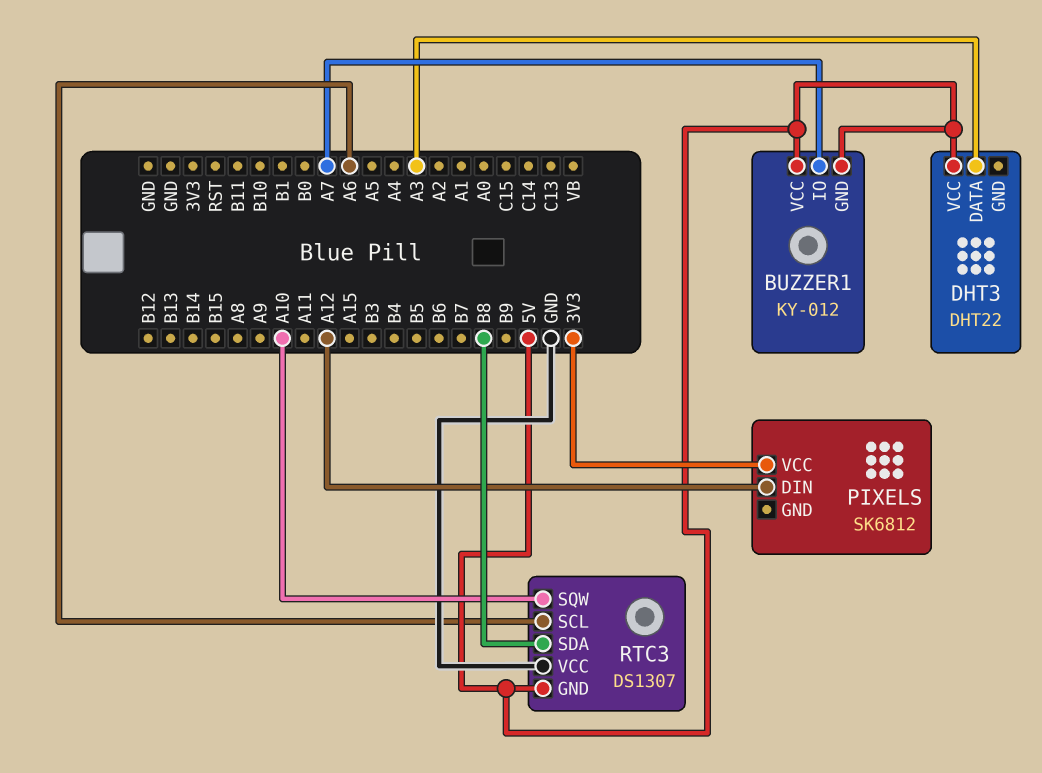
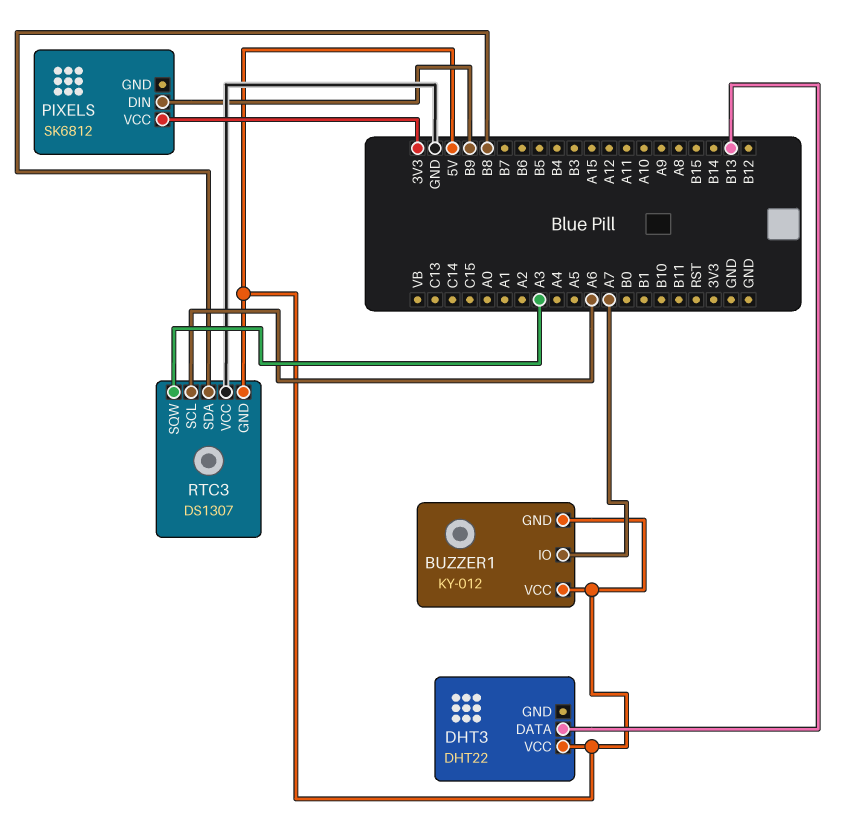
DHT3 pin DATA: A3 -> B13
PIXELS pin DIN: A12 -> B9
RTC3 pin SQW: A10 -> A3

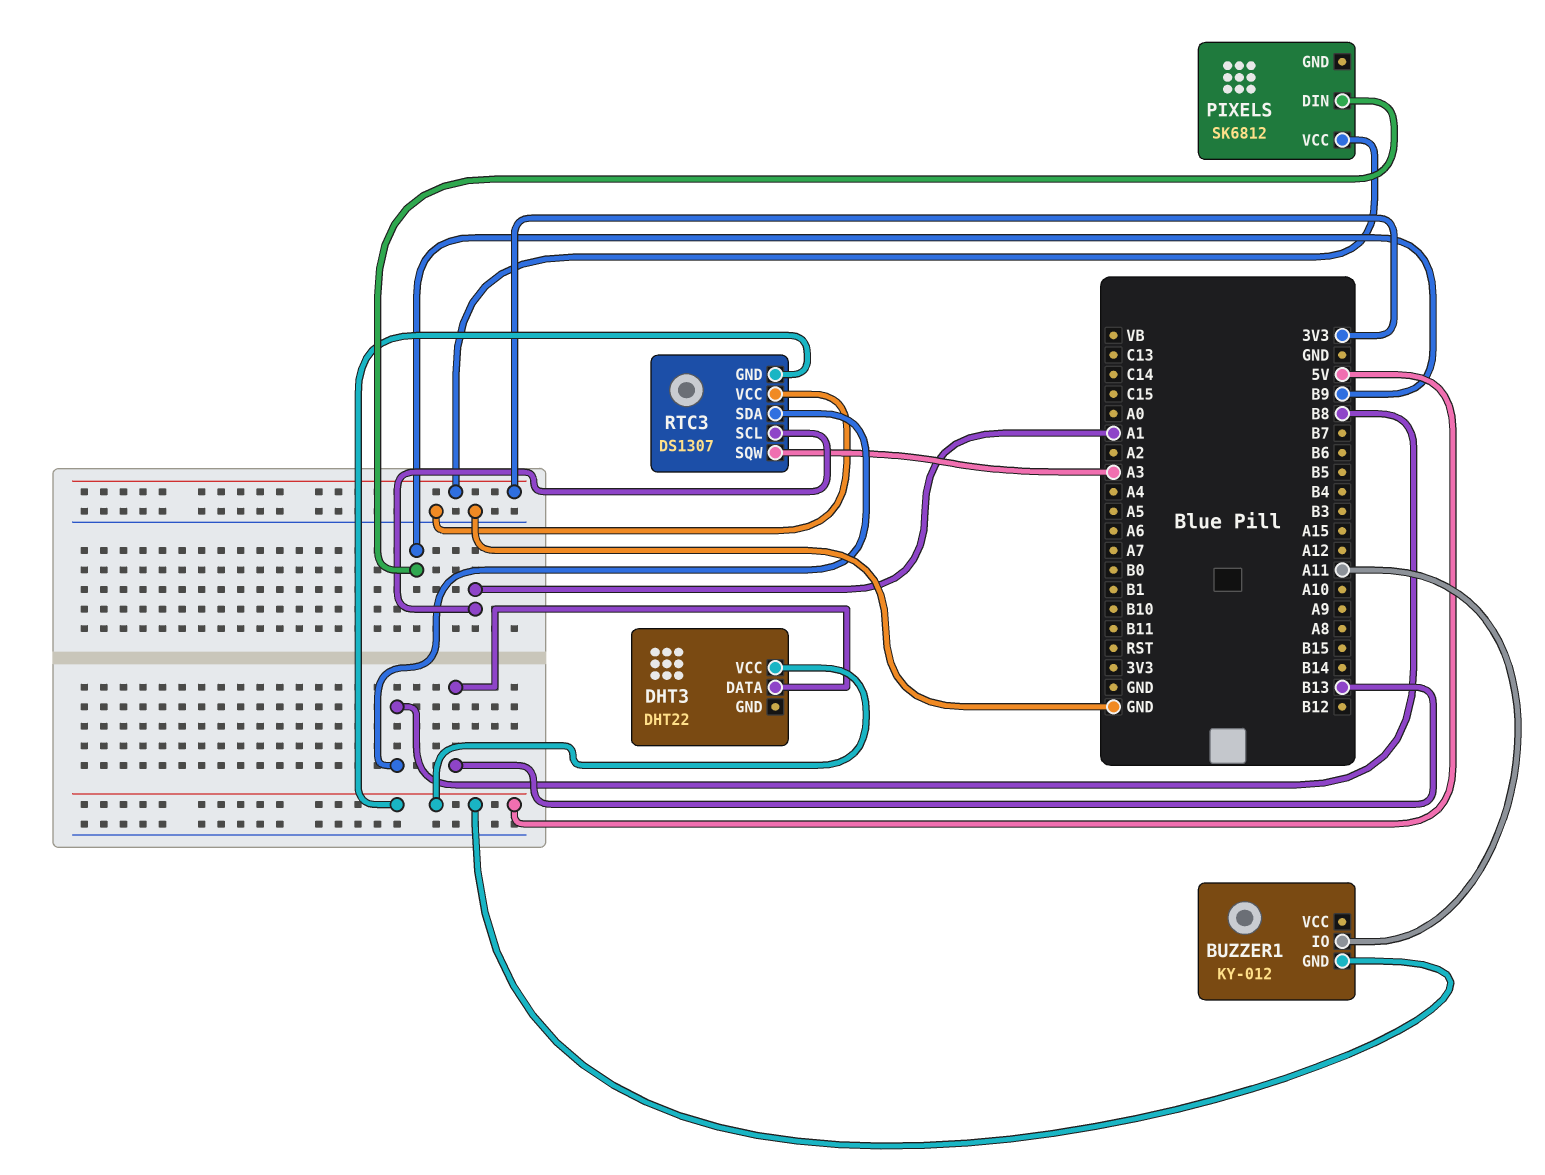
BUZZER1 pin IO: A7 -> A11
BUZZER1 pin VCC: 5V -> none
RTC3 pin SCL: A6 -> A1

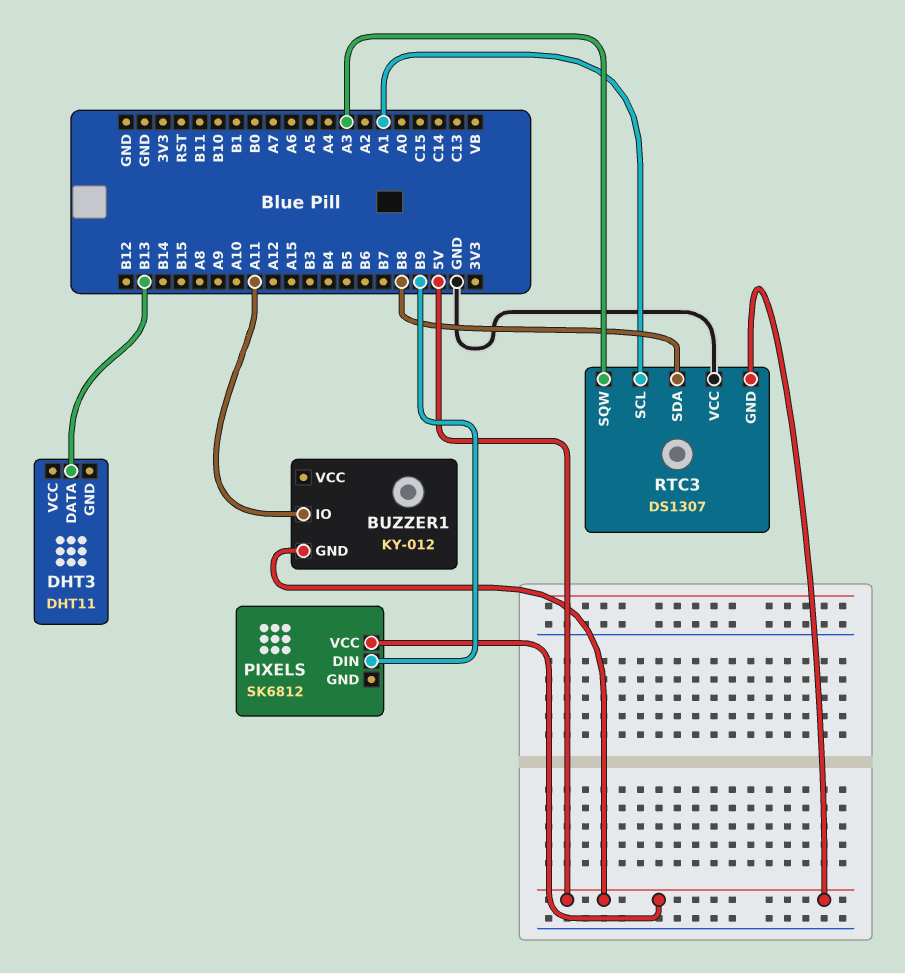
DHT3: DHT22 -> DHT11
DHT3 pin VCC: 5V -> none
PIXELS pin VCC: 3V3 -> 5V

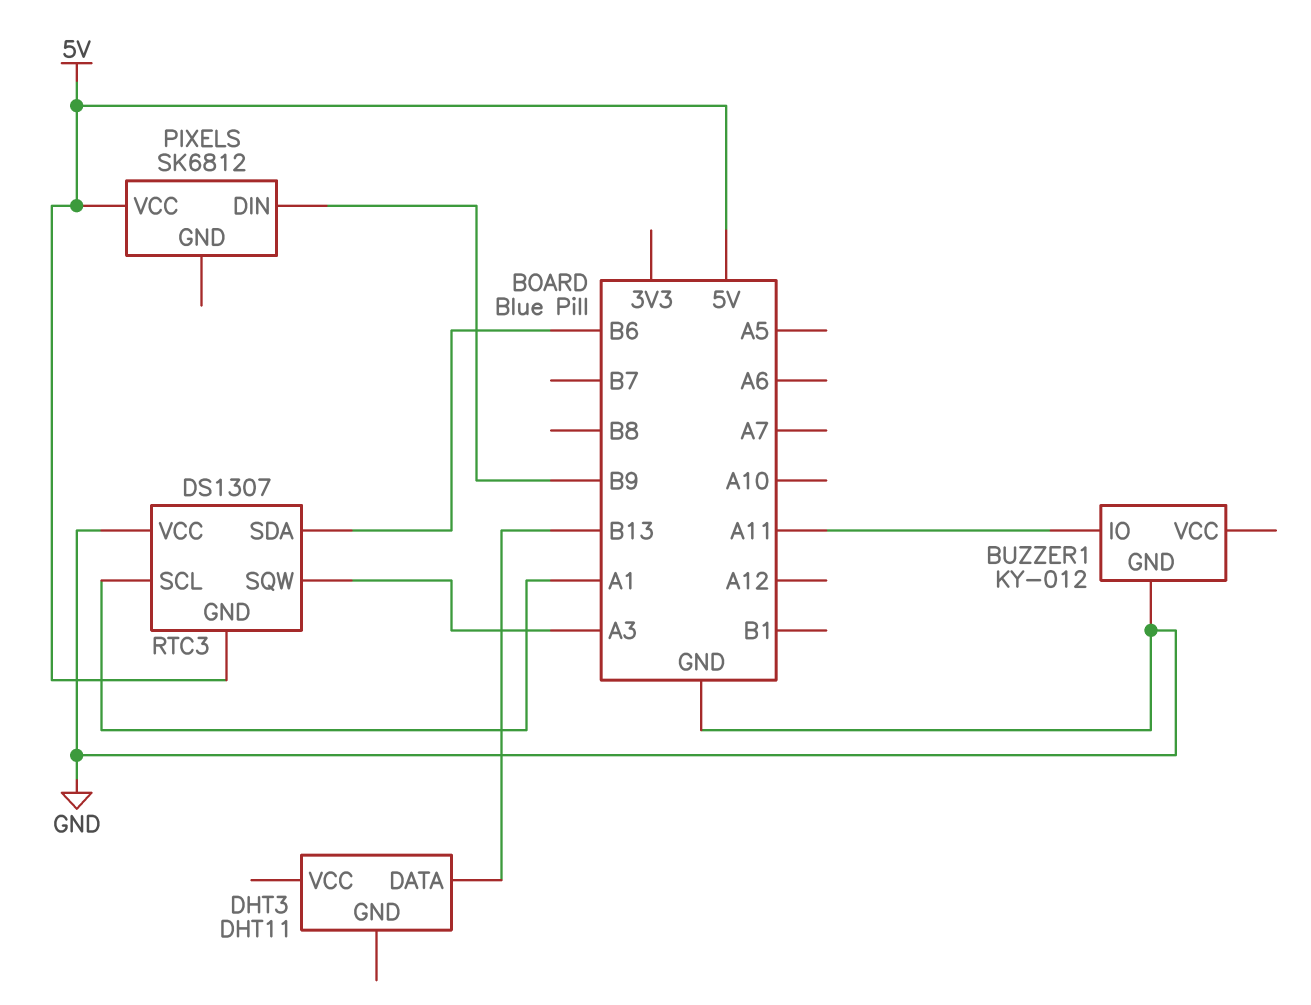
BUZZER1 pin GND: 5V -> GND
RTC3 pin SDA: B8 -> B6

